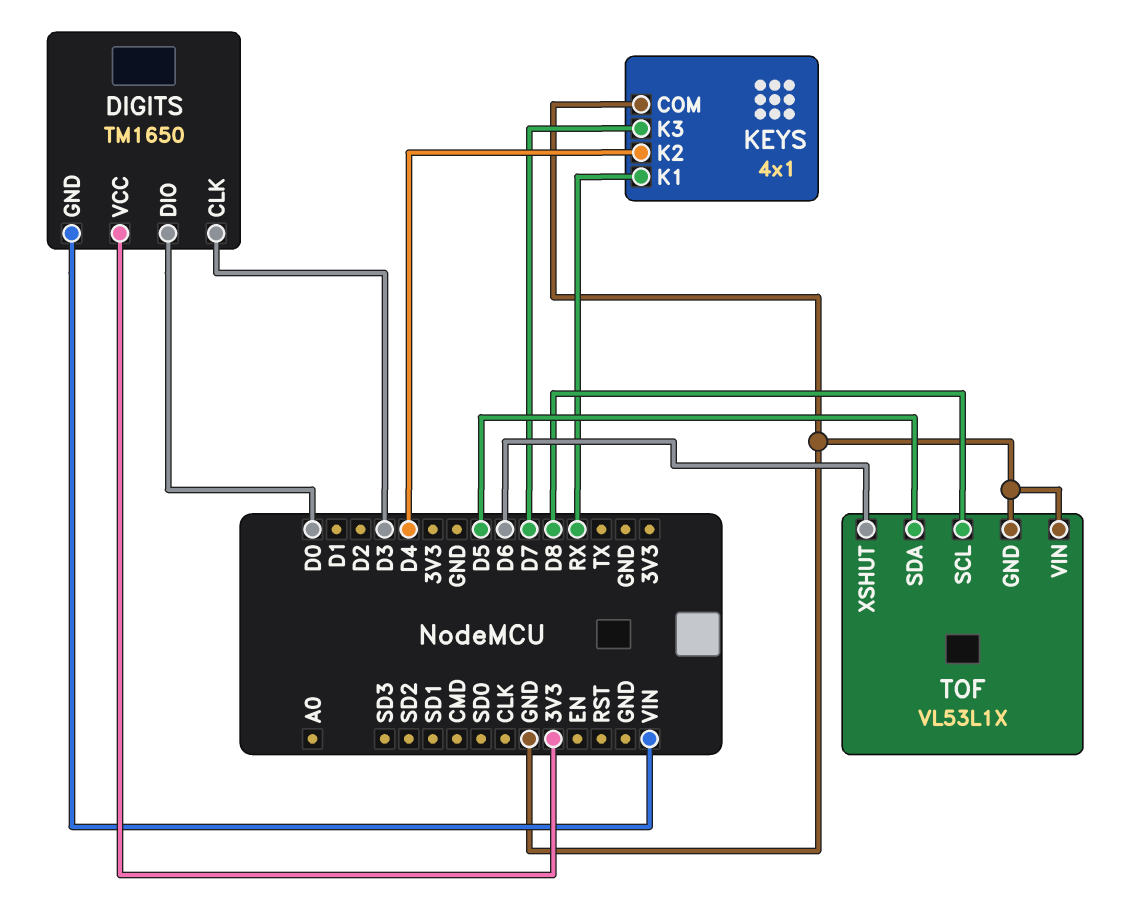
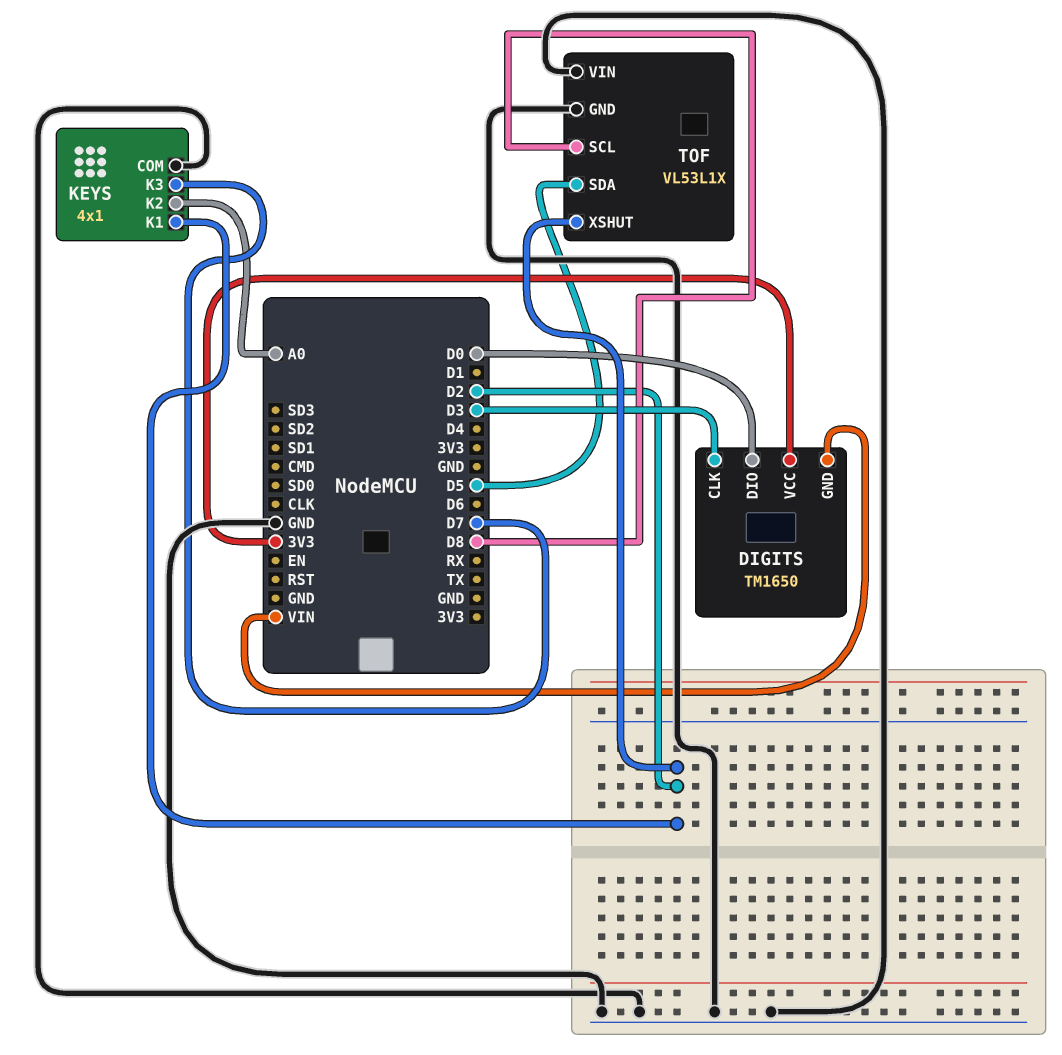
KEYS pin K1: RX -> D2
KEYS pin K2: D4 -> A0
TOF pin XSHUT: D6 -> D2

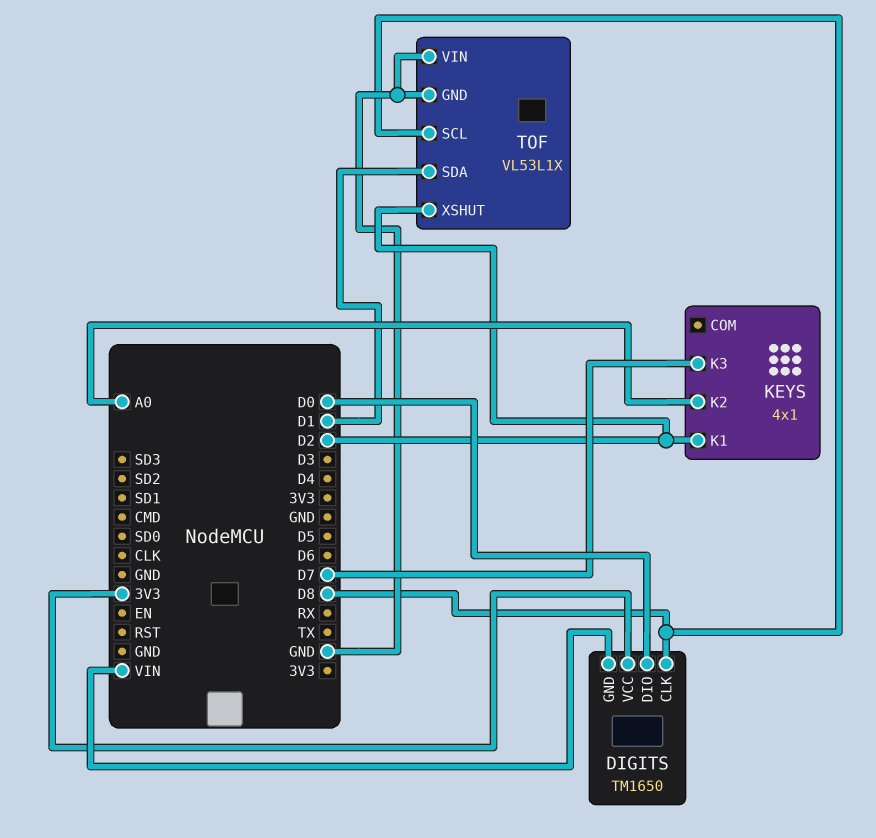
DIGITS pin CLK: D3 -> D8
KEYS pin COM: GND -> none
TOF pin SDA: D5 -> D1

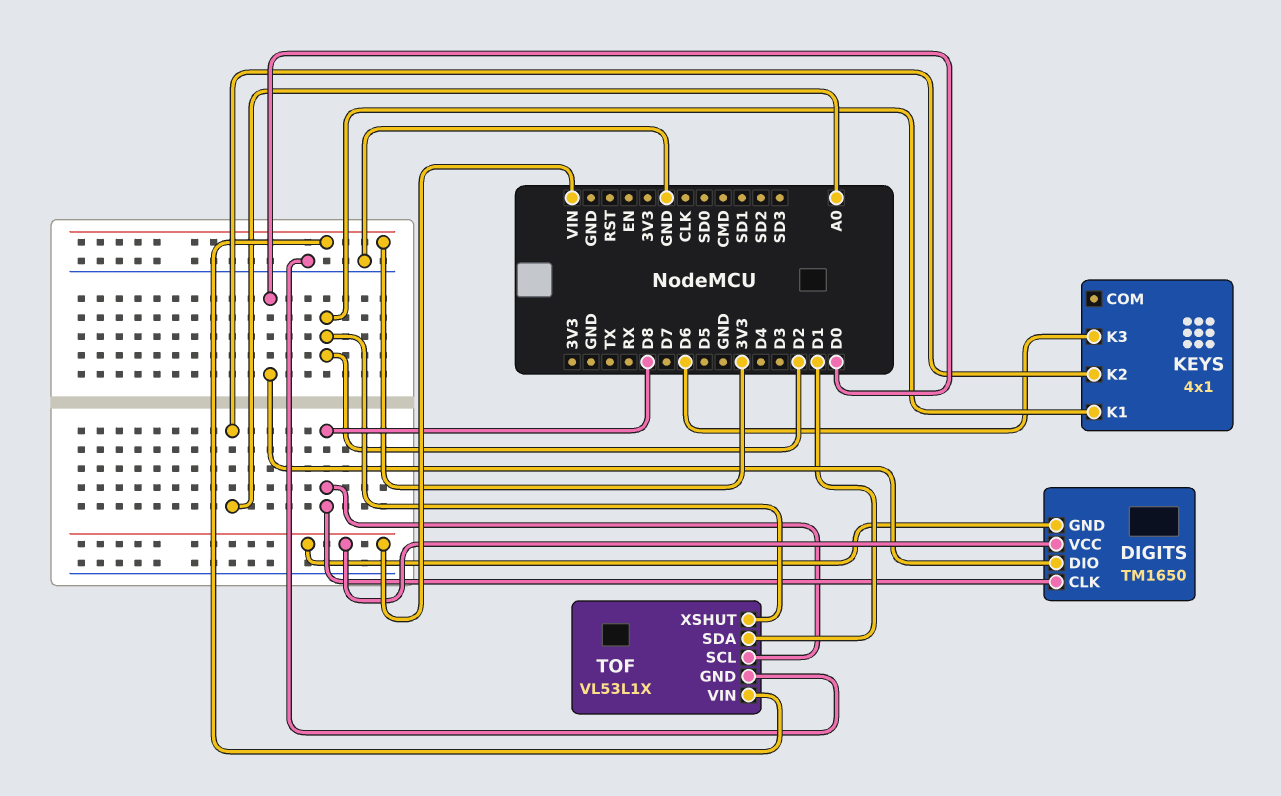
DIGITS pin VCC: 3V3 -> VIN
KEYS pin K3: D7 -> D6
TOF pin VIN: GND -> 3V3

